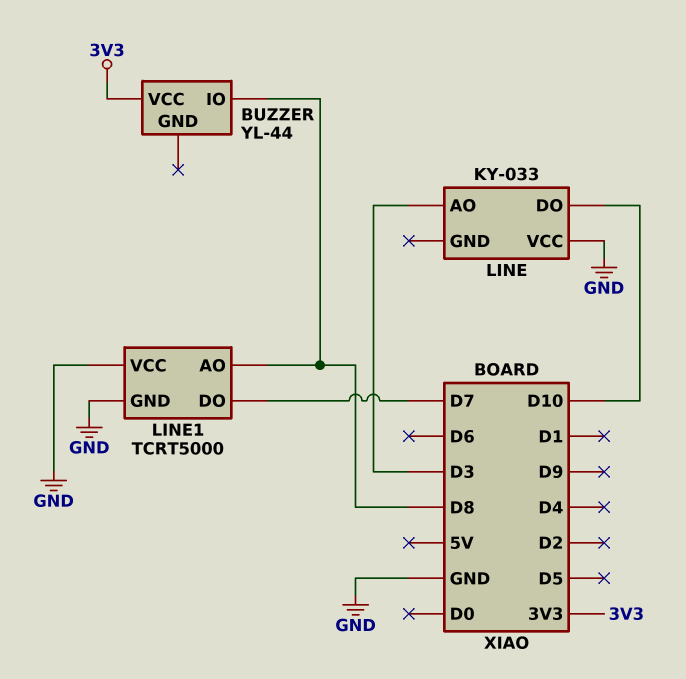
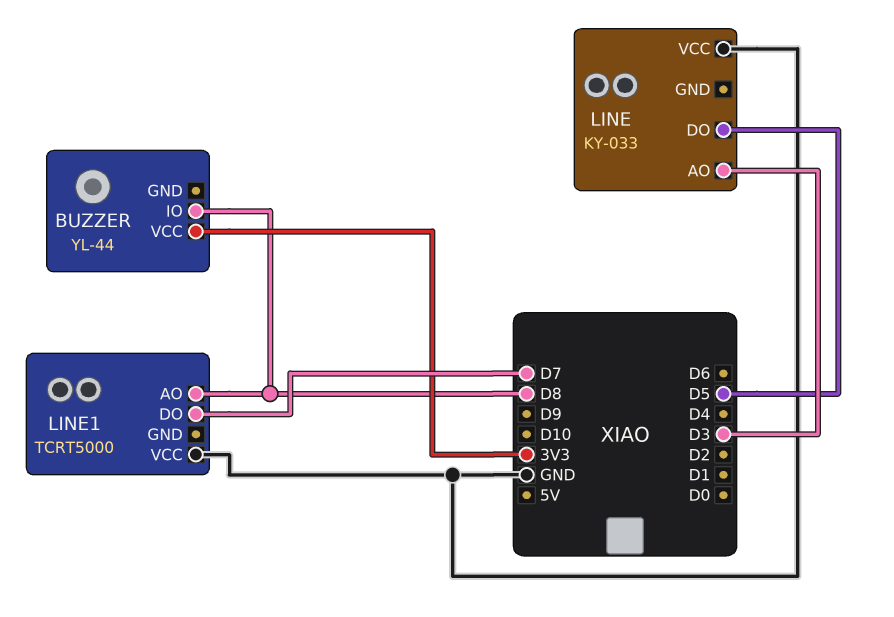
LINE pin DO: D10 -> D5
LINE1 pin GND: GND -> none

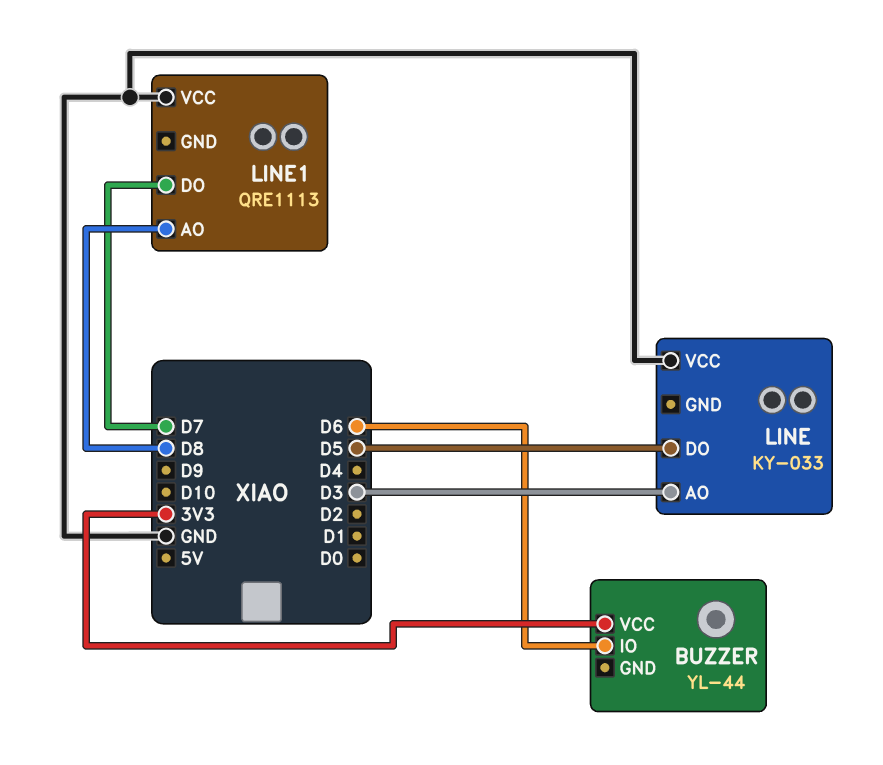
BUZZER pin IO: D8 -> D6
LINE1: TCRT5000 -> QRE1113

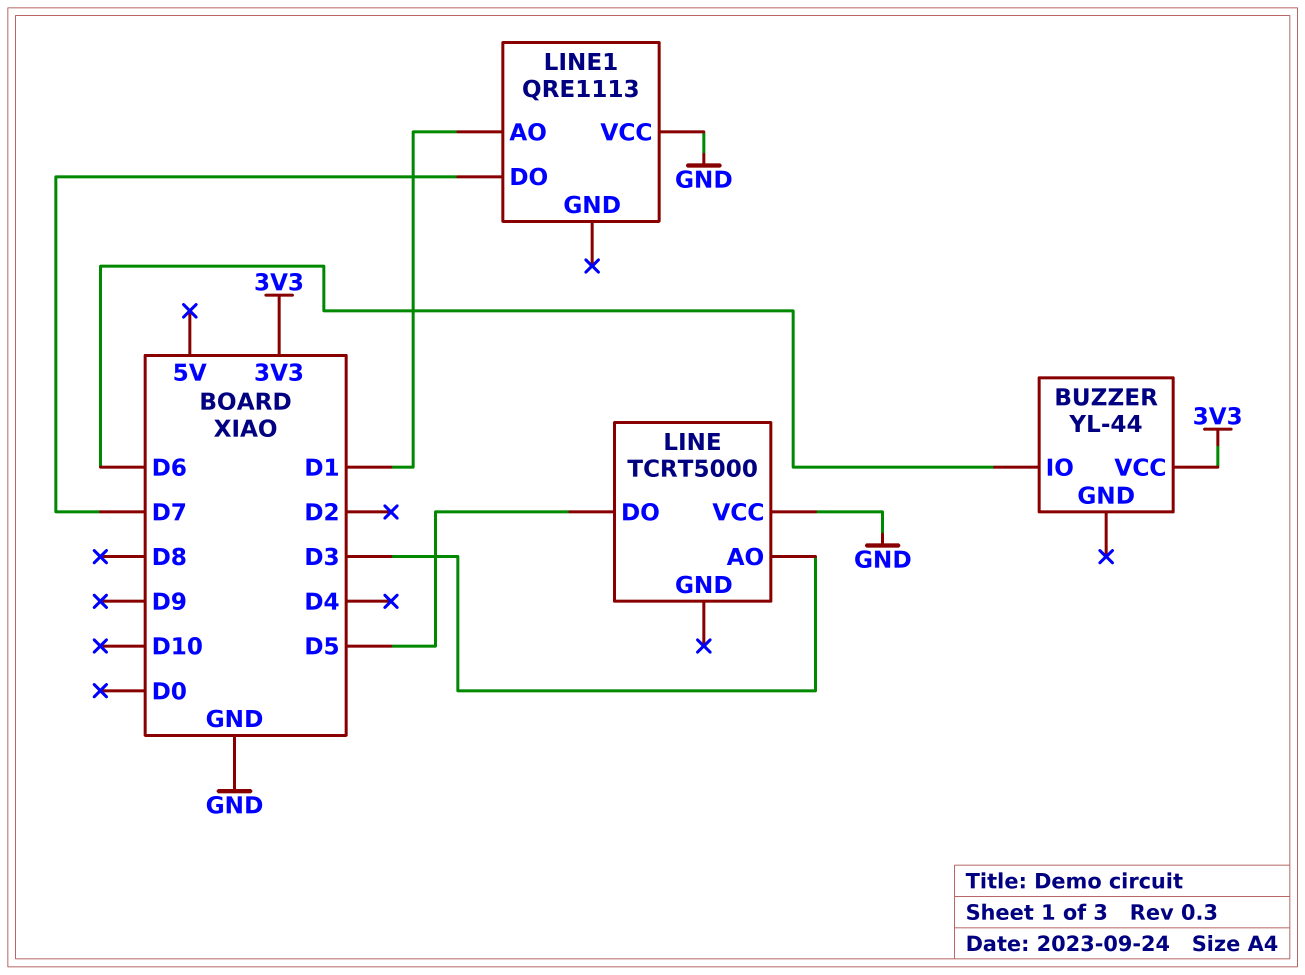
LINE: KY-033 -> TCRT5000
LINE1 pin AO: D8 -> D1

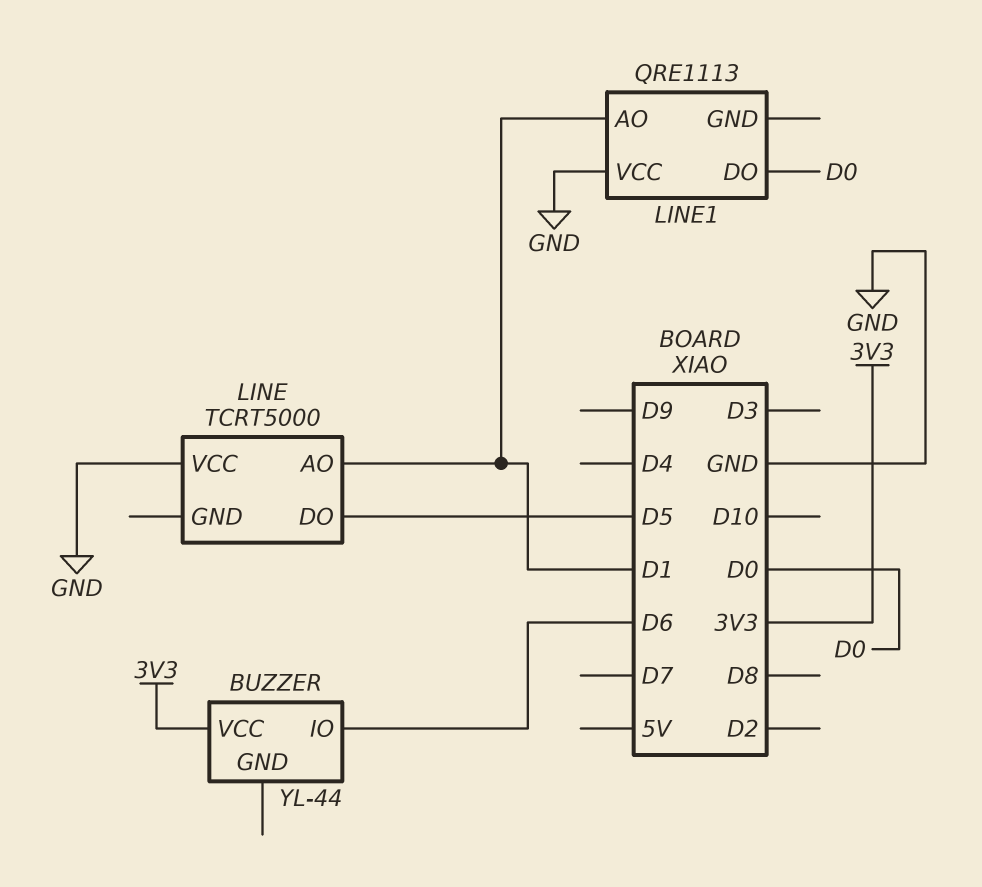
LINE pin AO: D3 -> D1
LINE1 pin DO: D7 -> D0

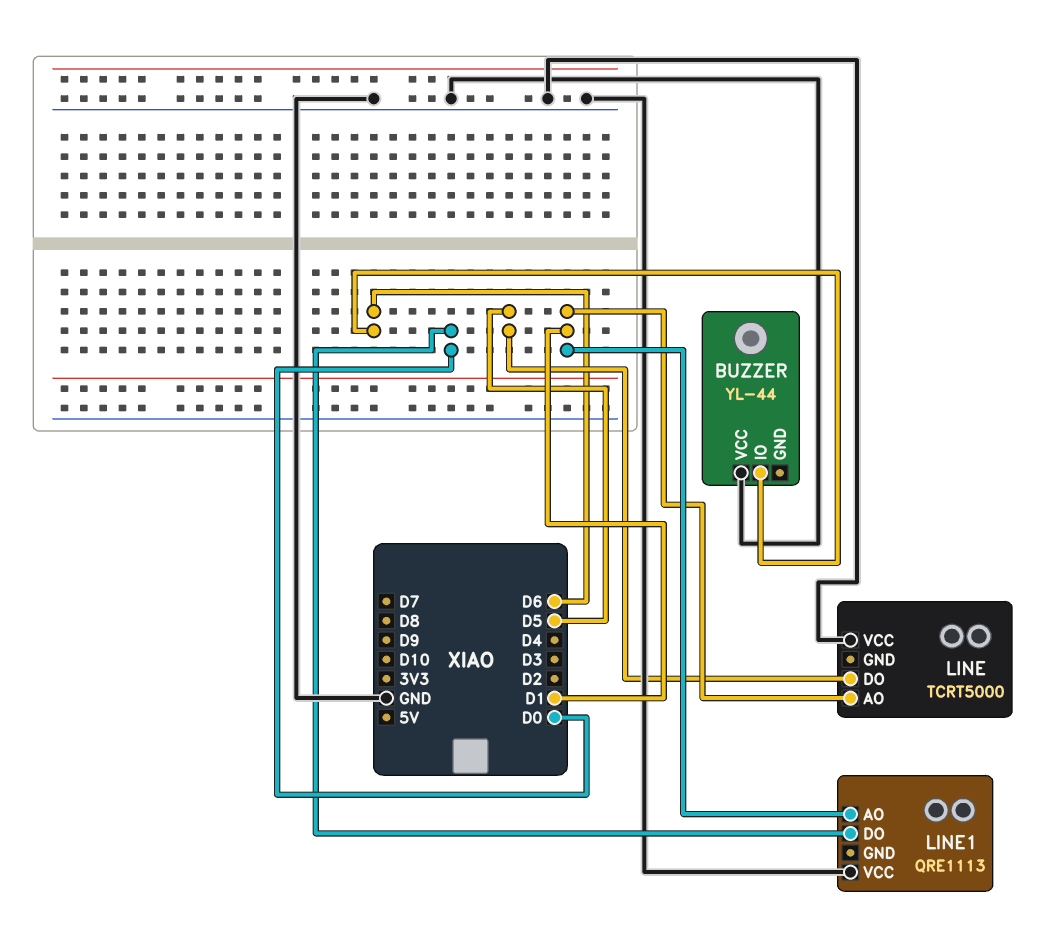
BUZZER pin VCC: 3V3 -> GND

